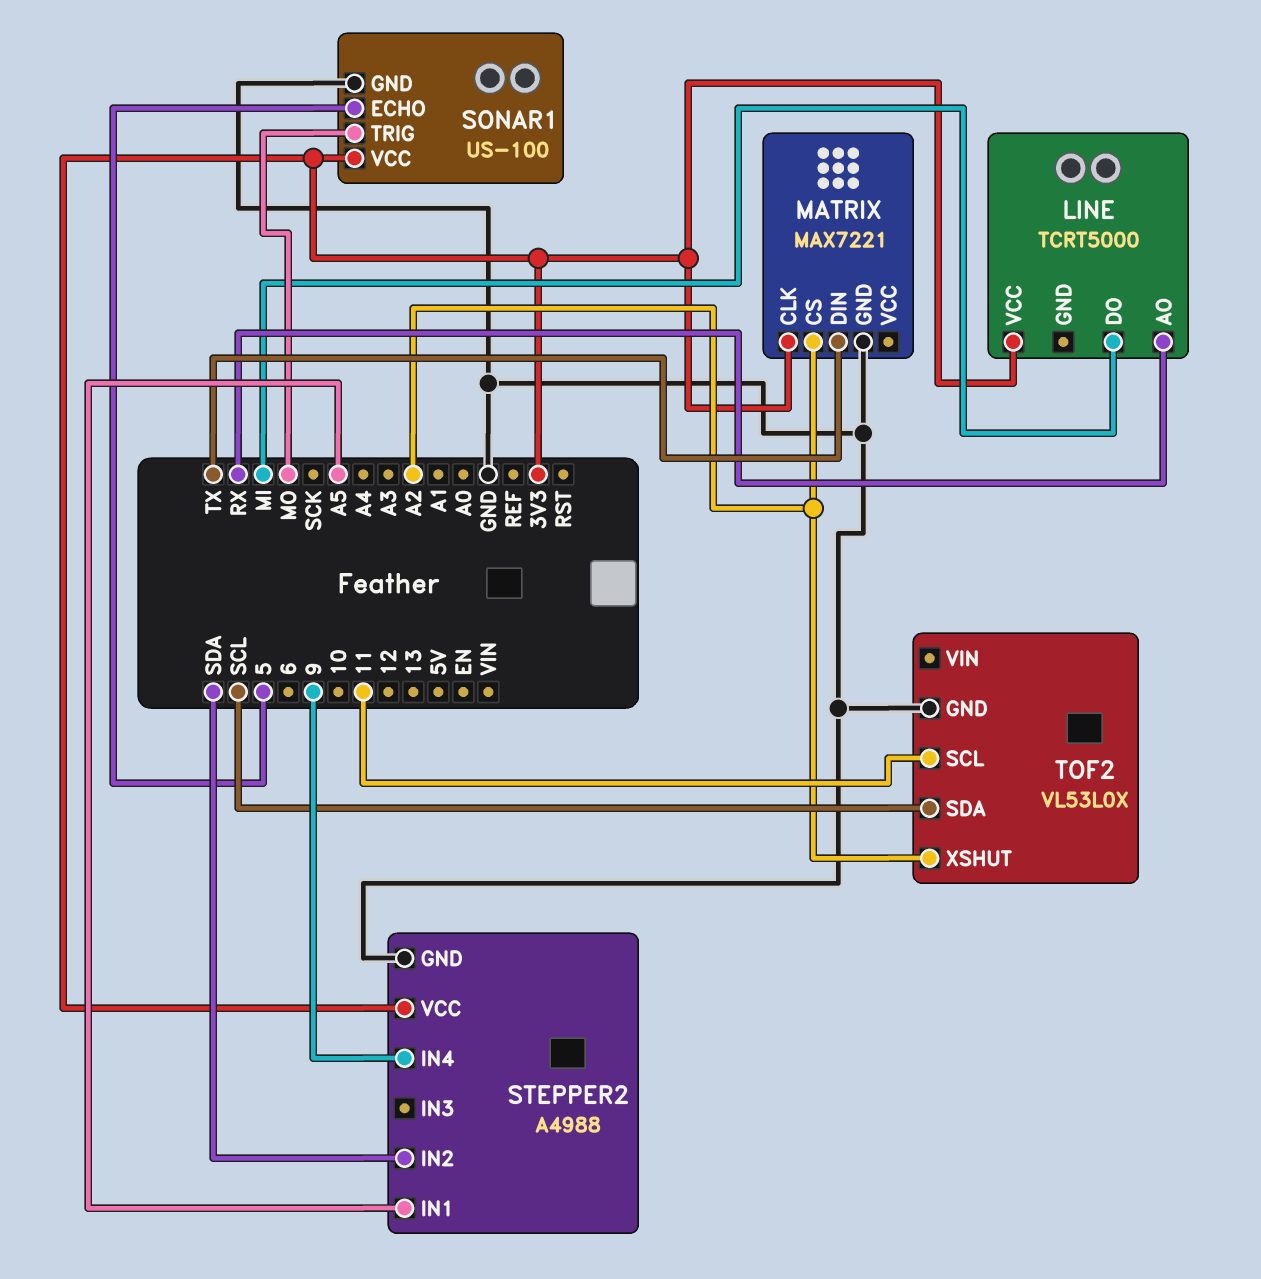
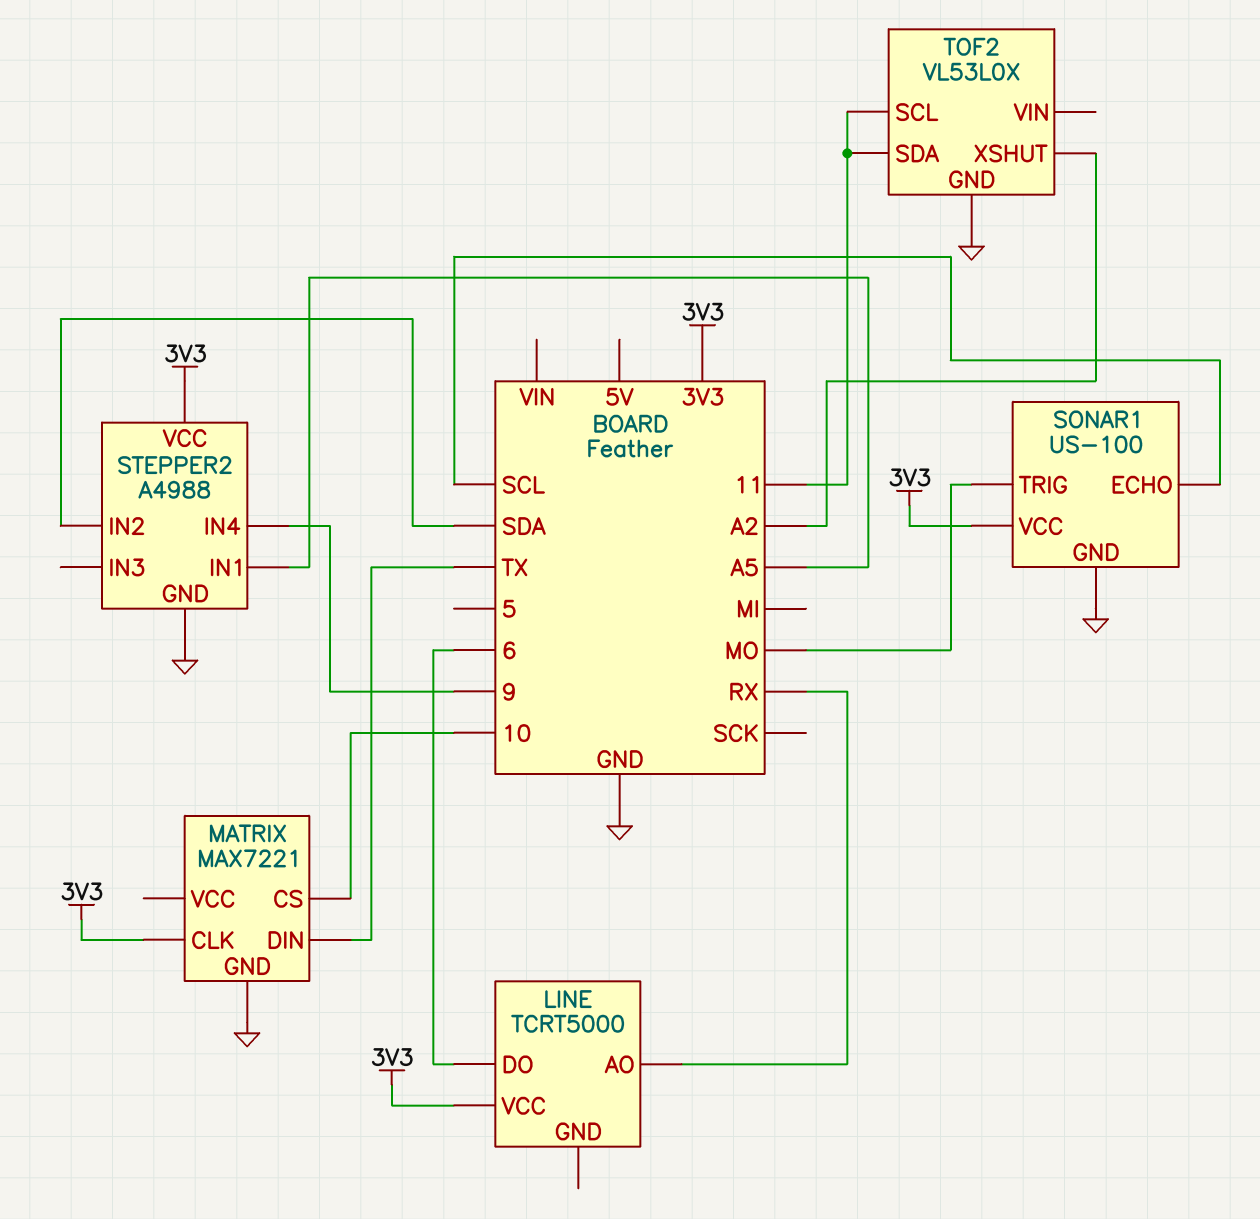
LINE pin DO: MI -> 6
MATRIX pin CS: A2 -> 10
SONAR1 pin ECHO: 5 -> SCL
TOF2 pin SDA: SCL -> 11

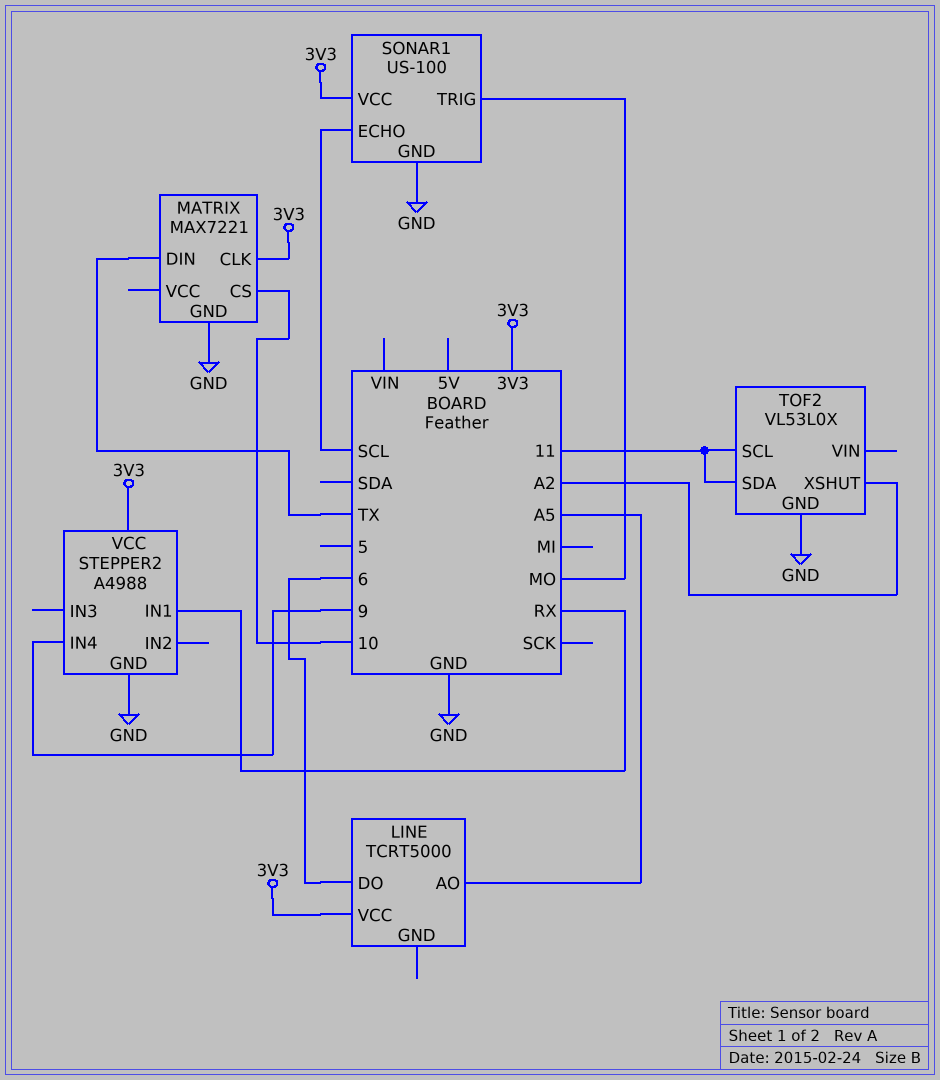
LINE pin AO: RX -> A5
STEPPER2 pin IN1: A5 -> RX
STEPPER2 pin IN2: SDA -> none

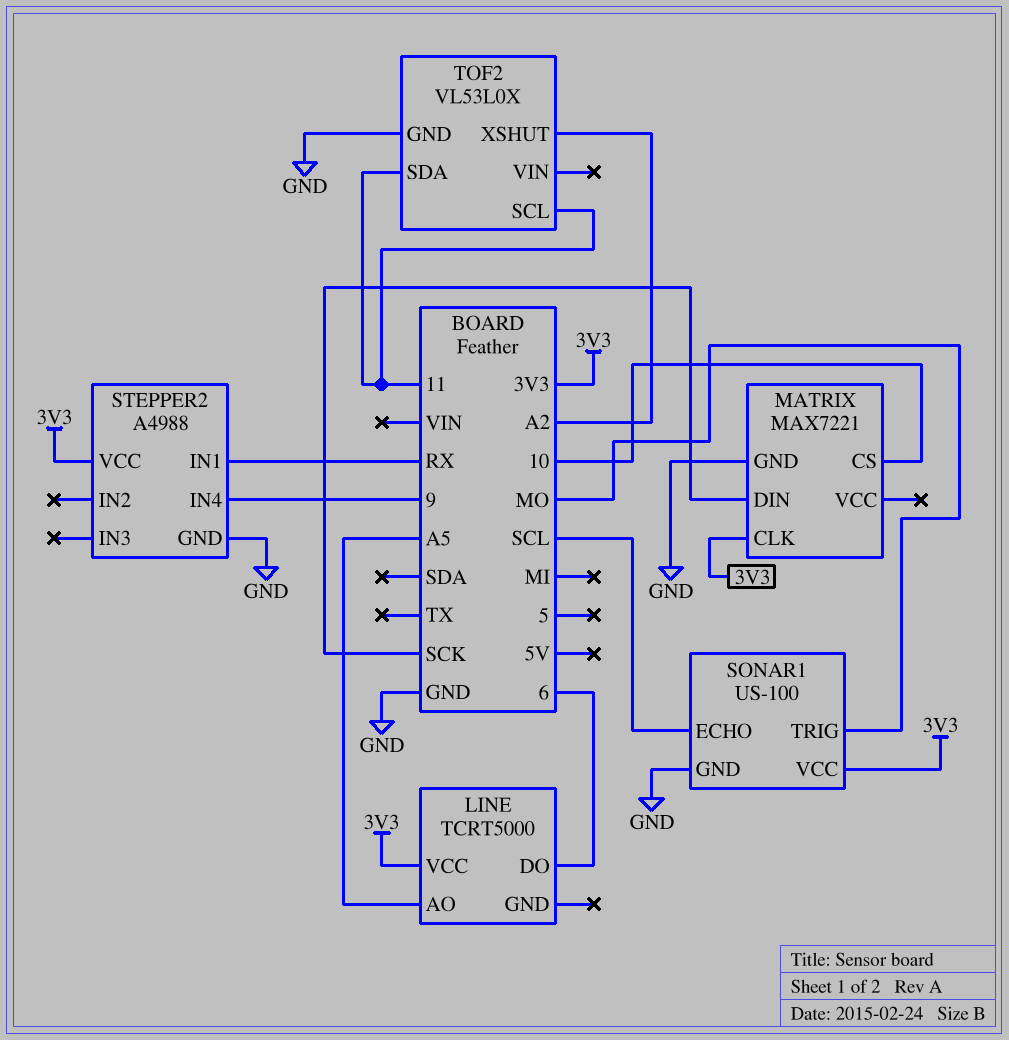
MATRIX pin DIN: TX -> SCK

